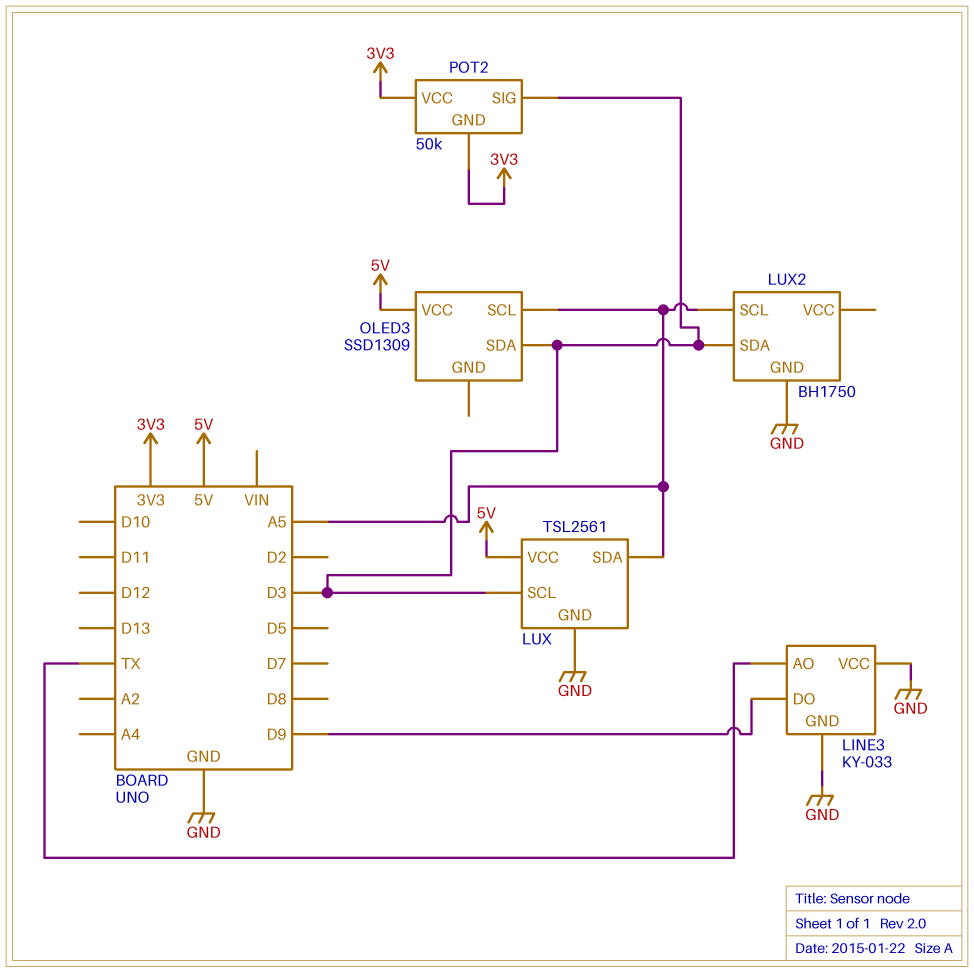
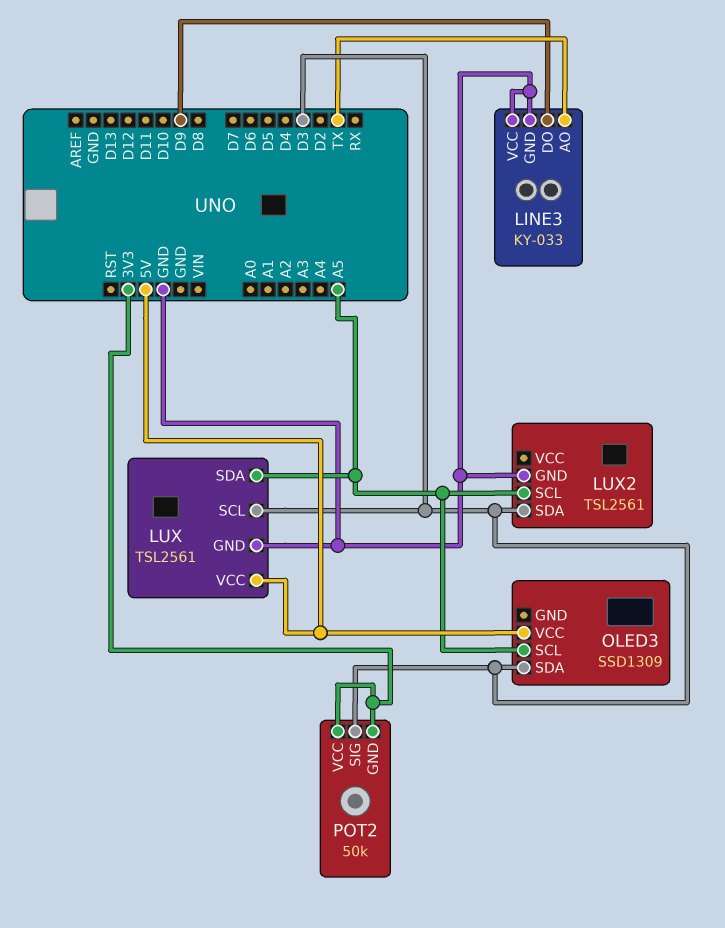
LUX2: BH1750 -> TSL2561

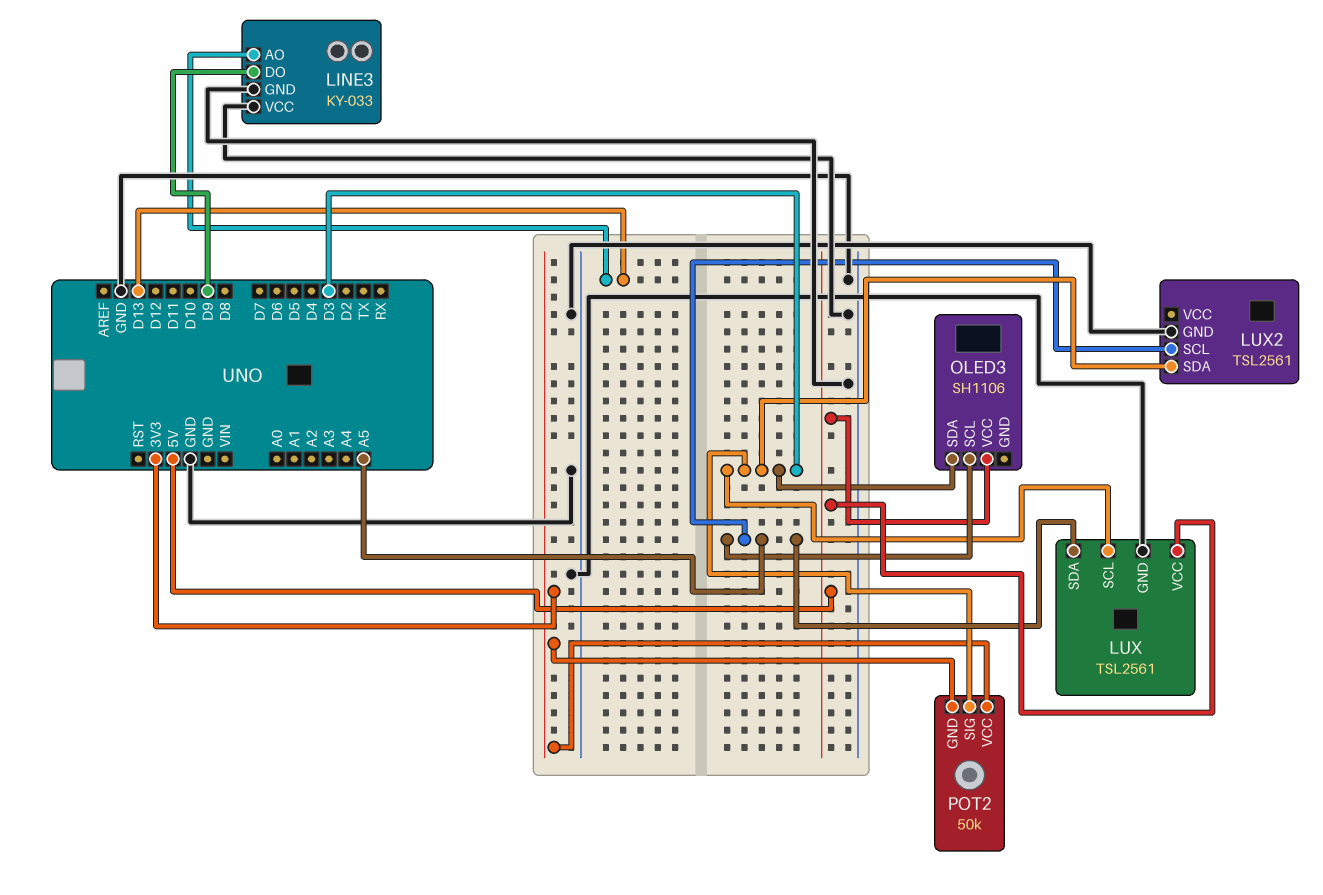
LINE3 pin AO: TX -> D13
OLED3: SSD1309 -> SH1106

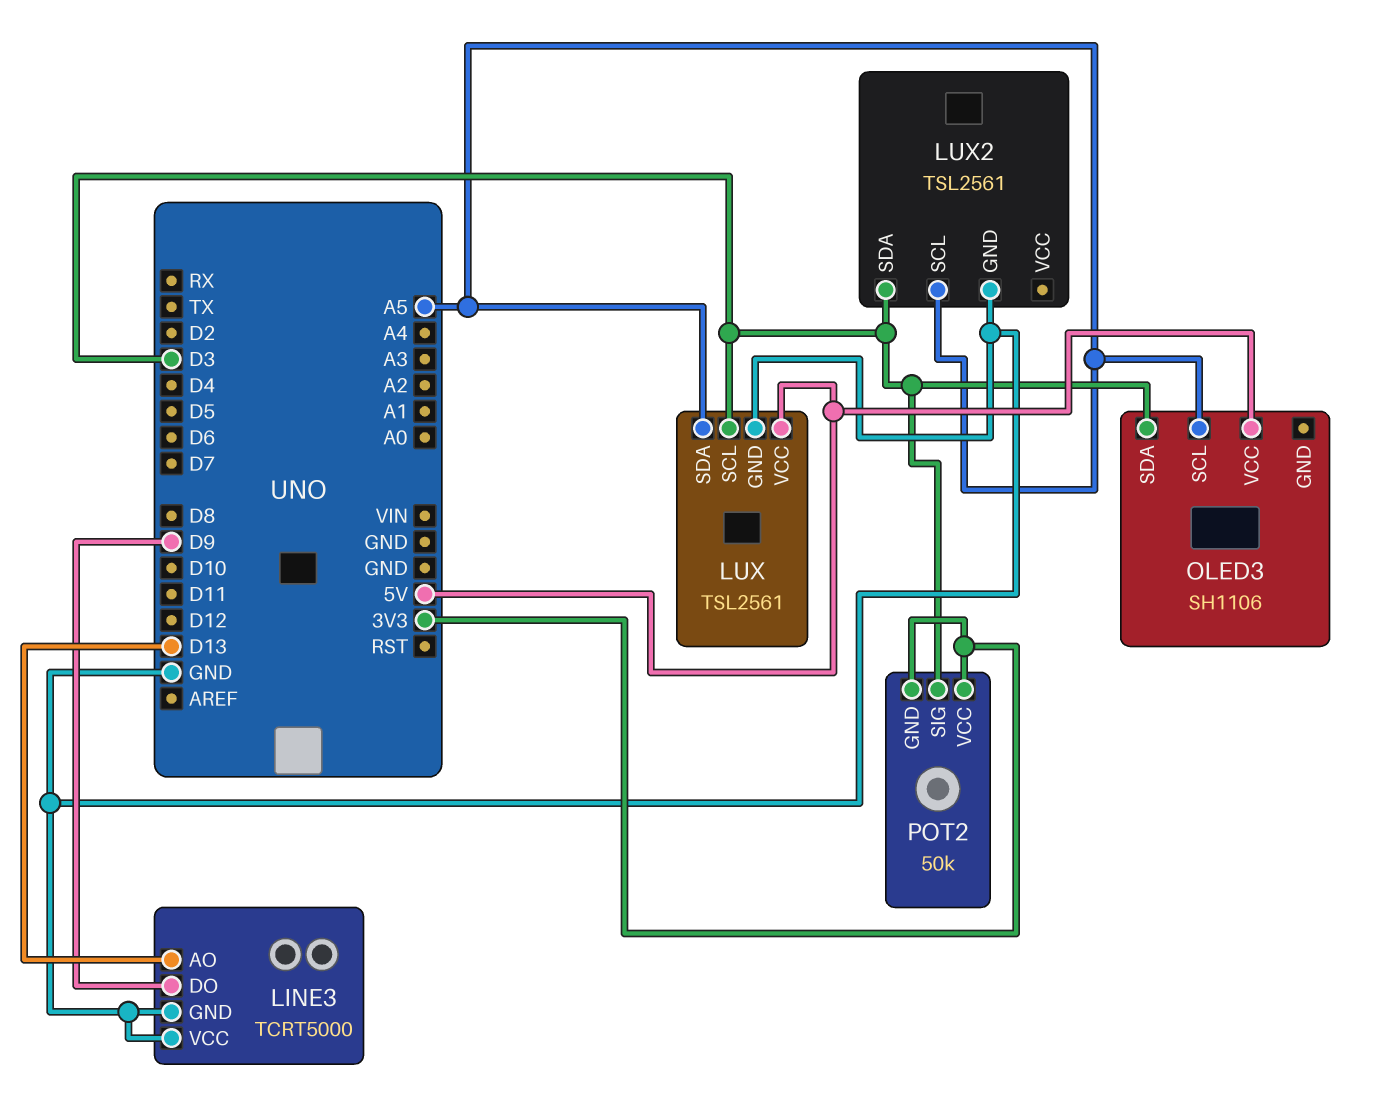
LINE3: KY-033 -> TCRT5000

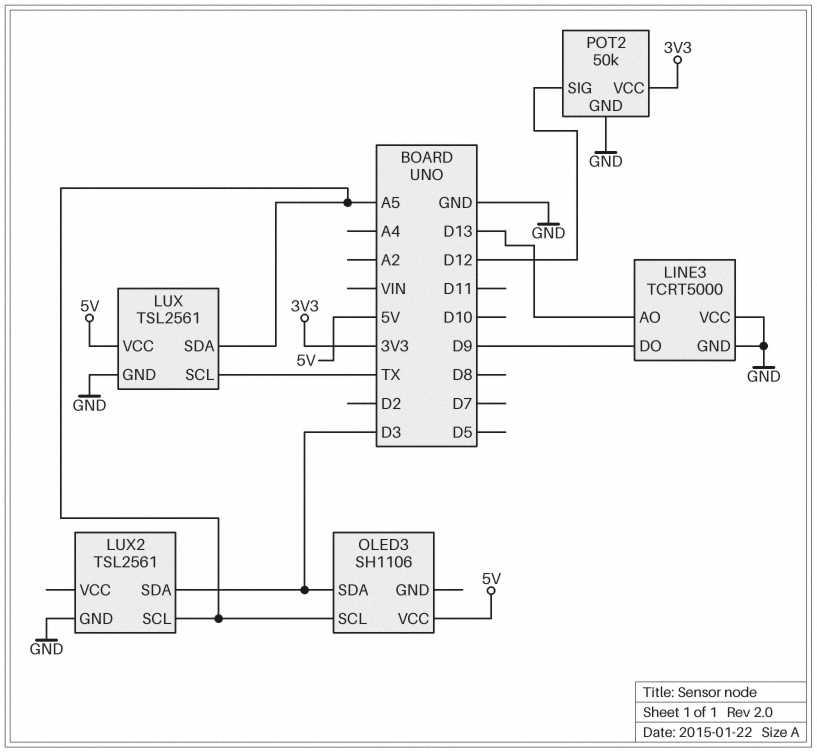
LUX pin SCL: D3 -> TX
POT2 pin GND: 3V3 -> GND
POT2 pin SIG: D3 -> D12

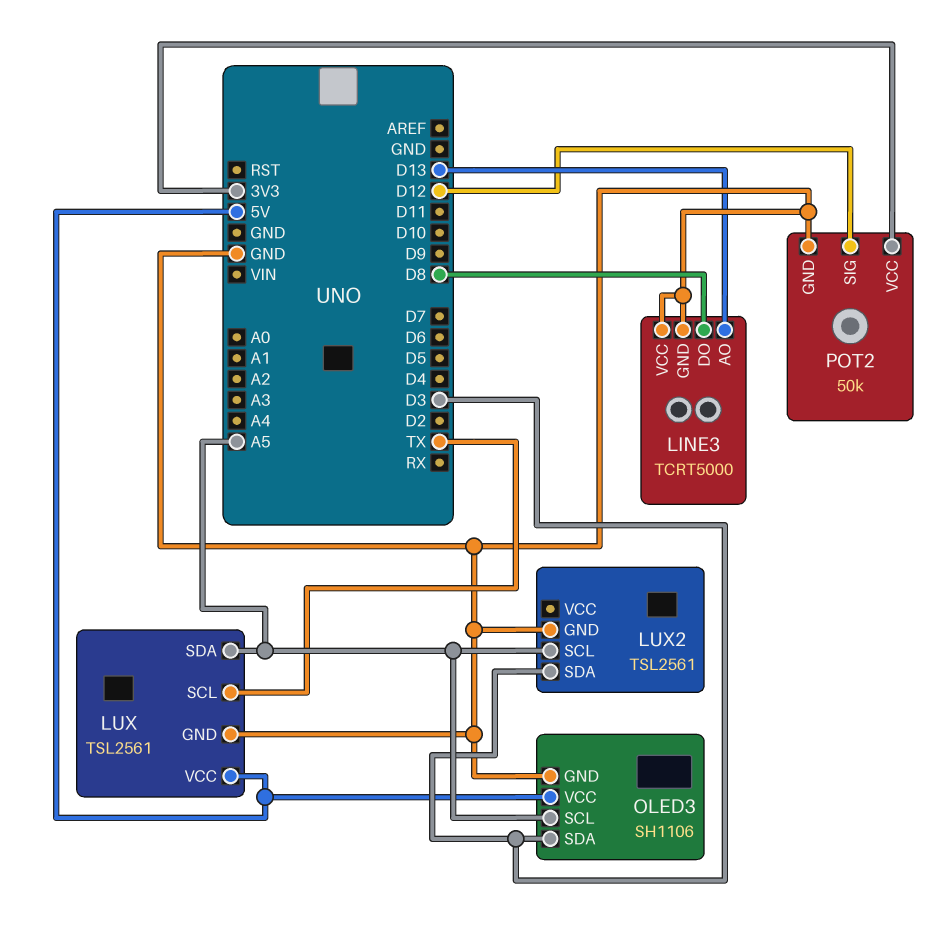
LINE3 pin DO: D9 -> D8
OLED3 pin GND: none -> GND

